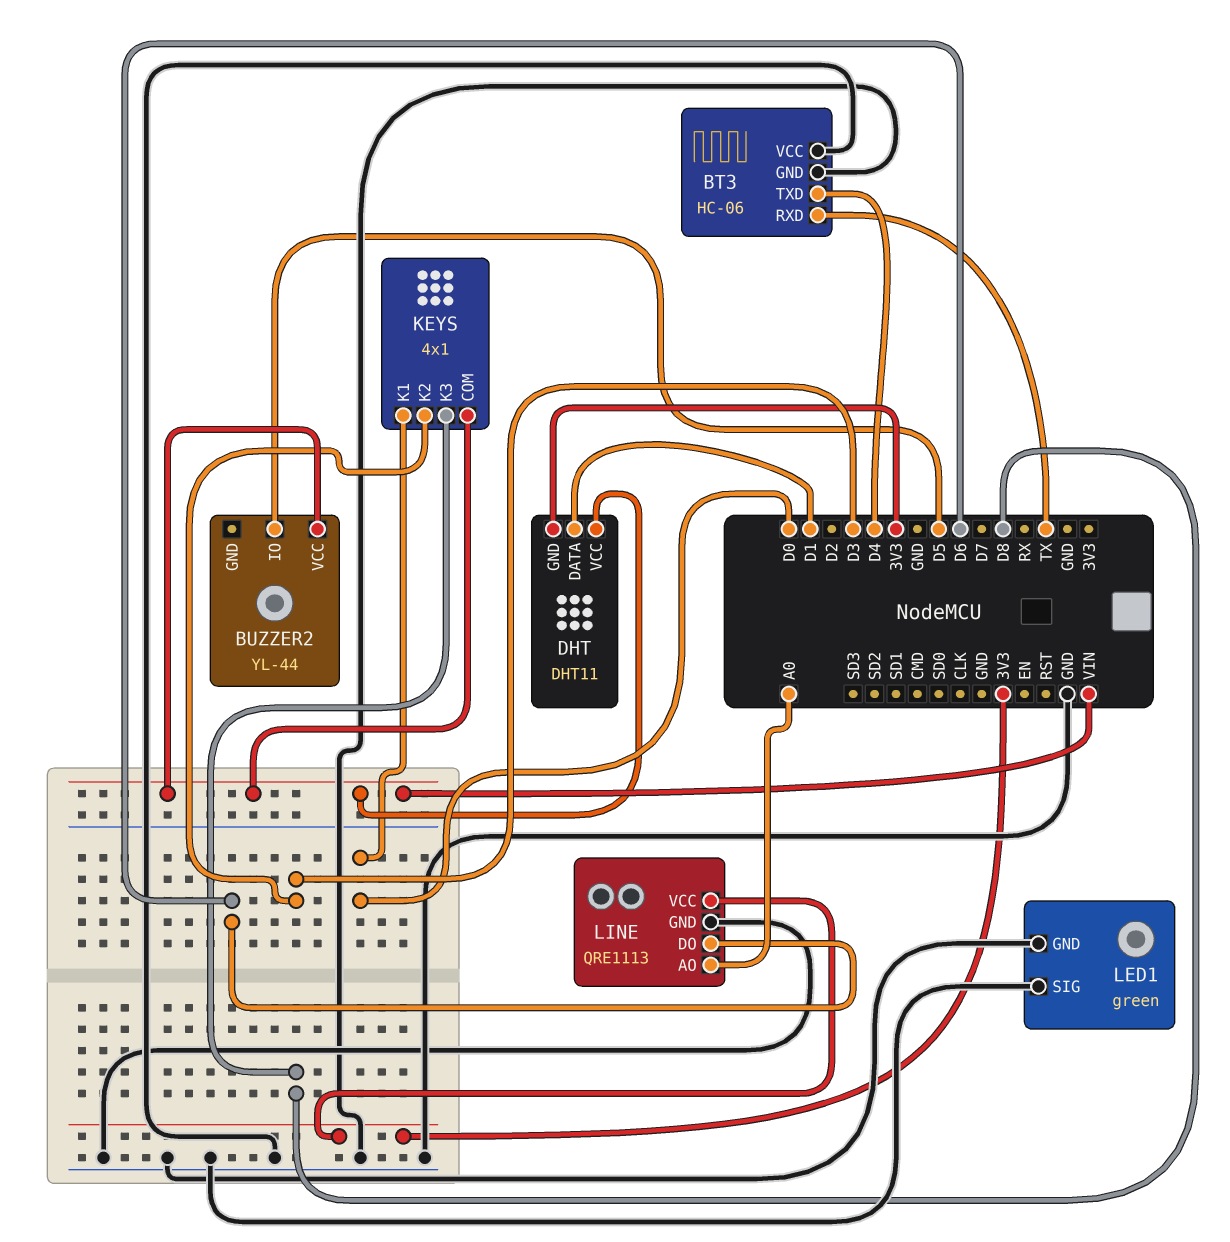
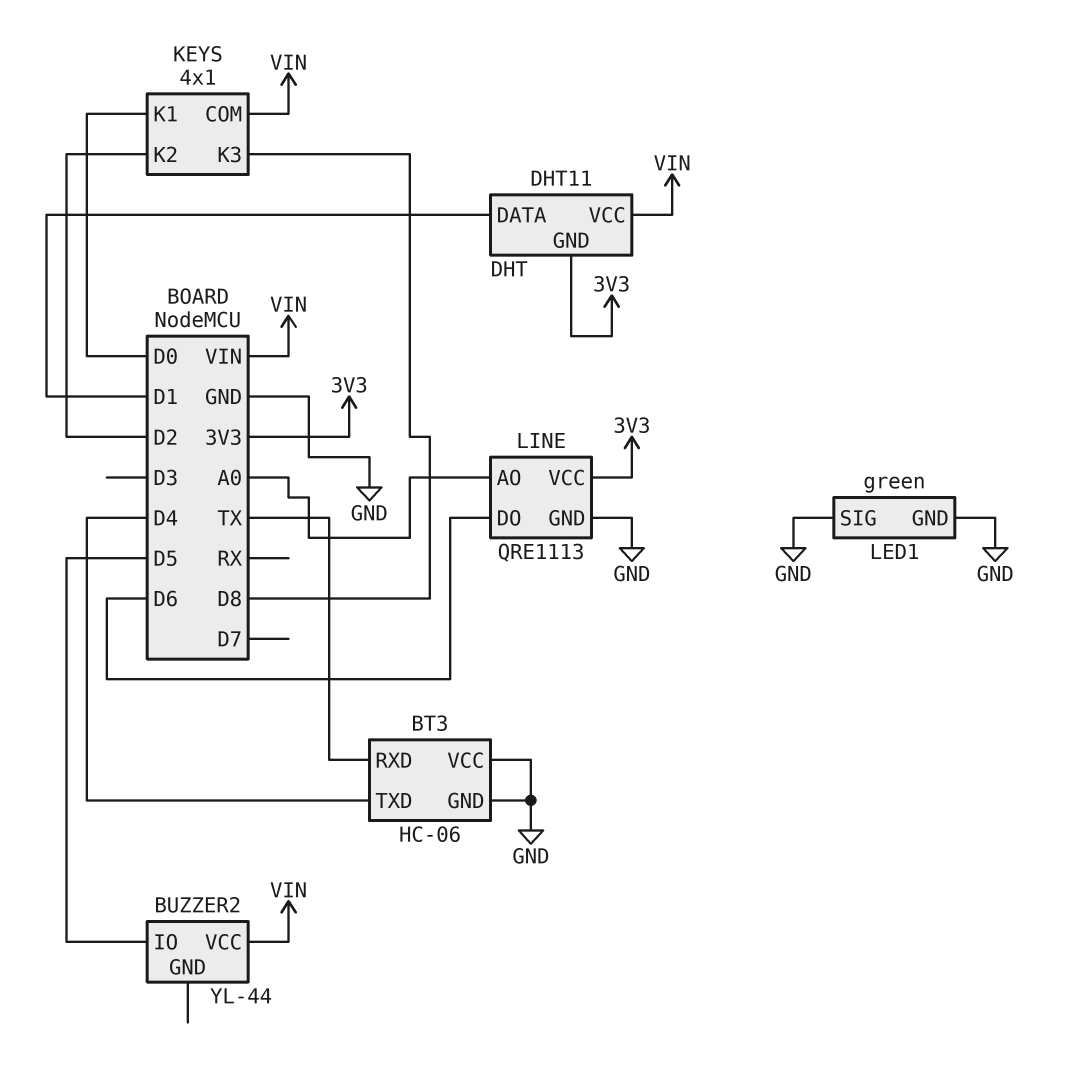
KEYS pin K2: D3 -> D2

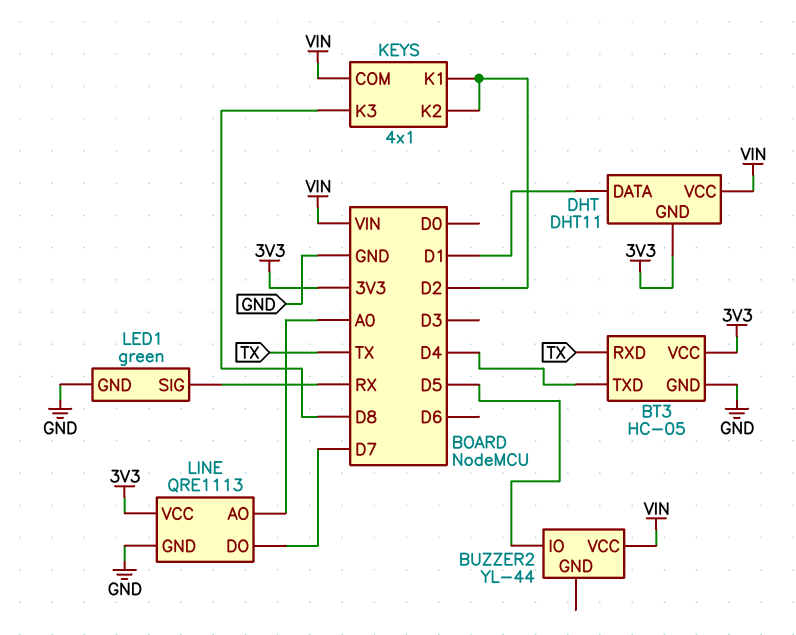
BT3: HC-06 -> HC-05
BT3 pin VCC: GND -> 3V3
KEYS pin K1: D0 -> D2
LED1 pin SIG: GND -> RX
LINE pin DO: D6 -> D7

